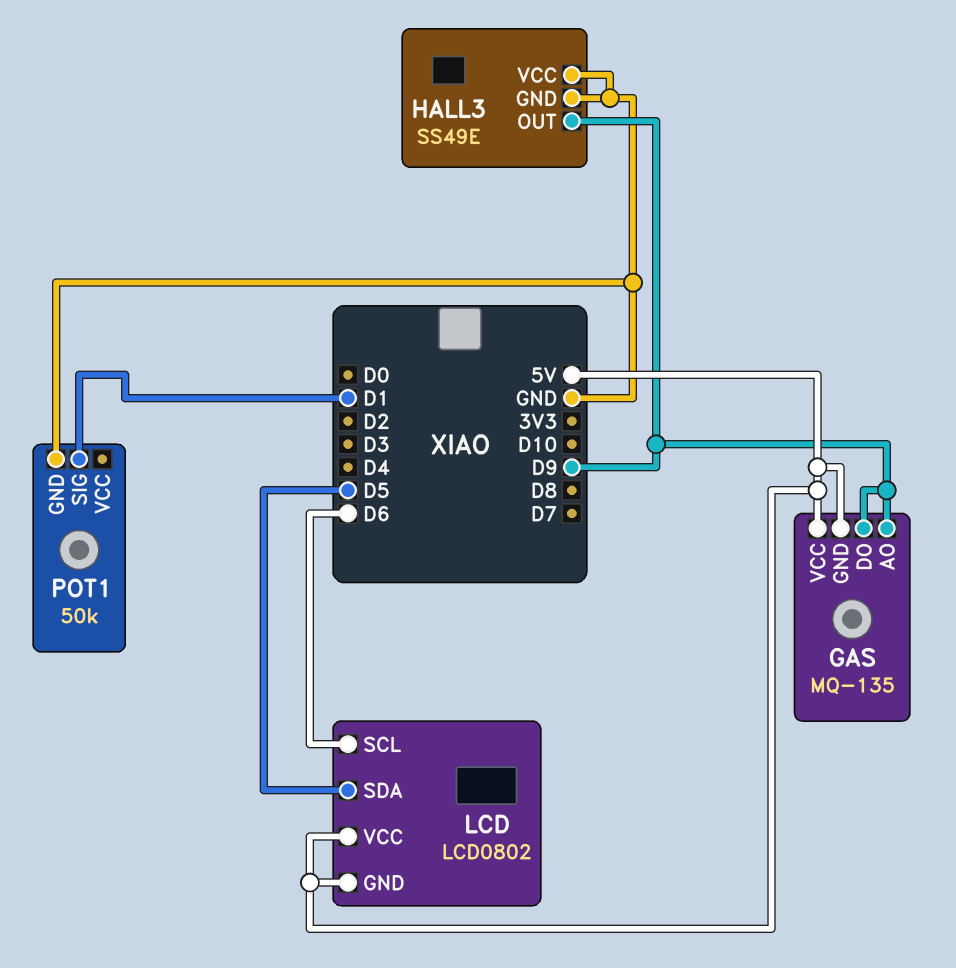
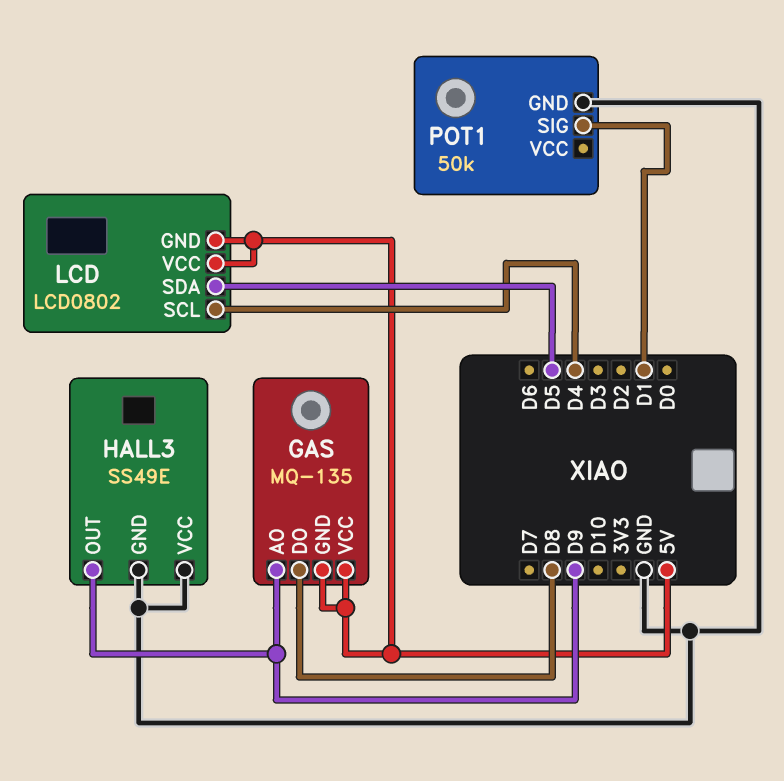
GAS pin DO: D9 -> D8
LCD pin SCL: D6 -> D4

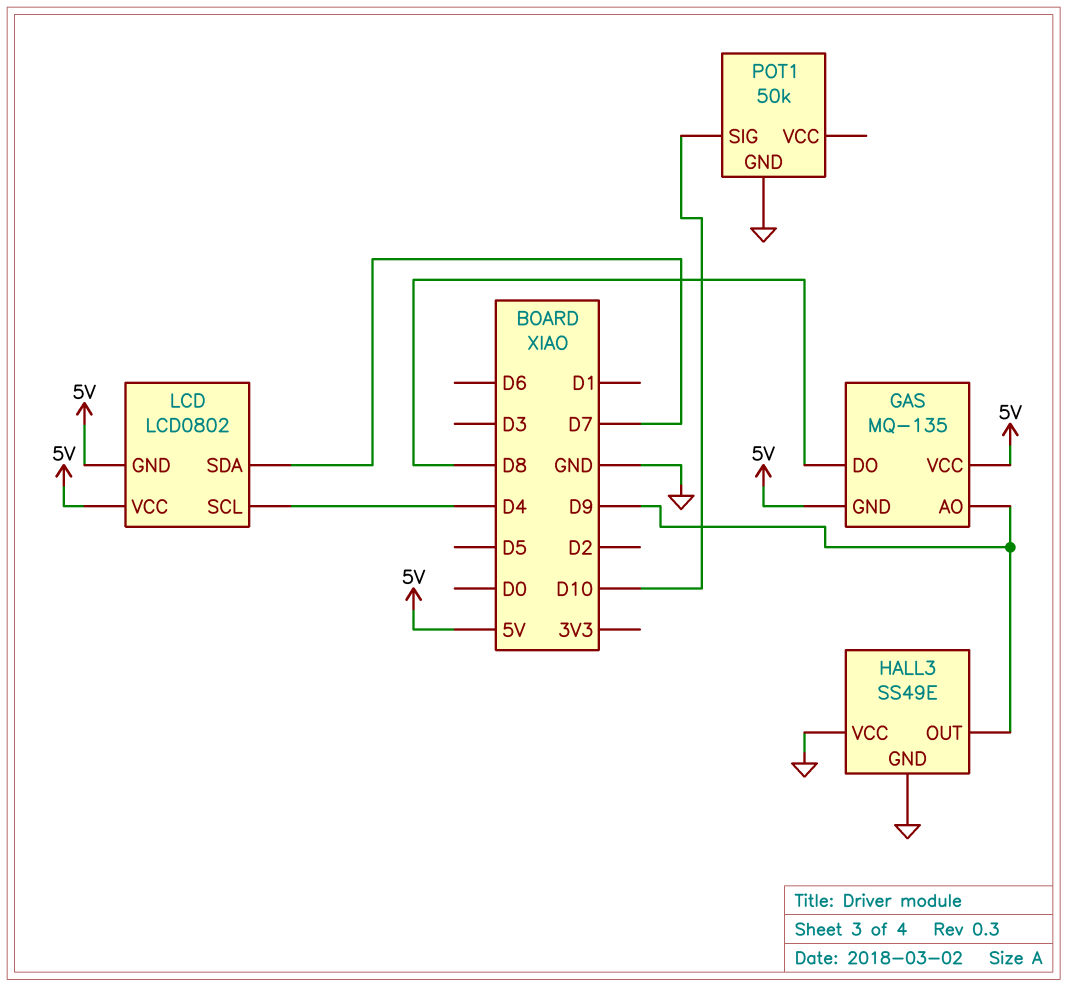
LCD pin SDA: D5 -> D7
POT1 pin SIG: D1 -> D10

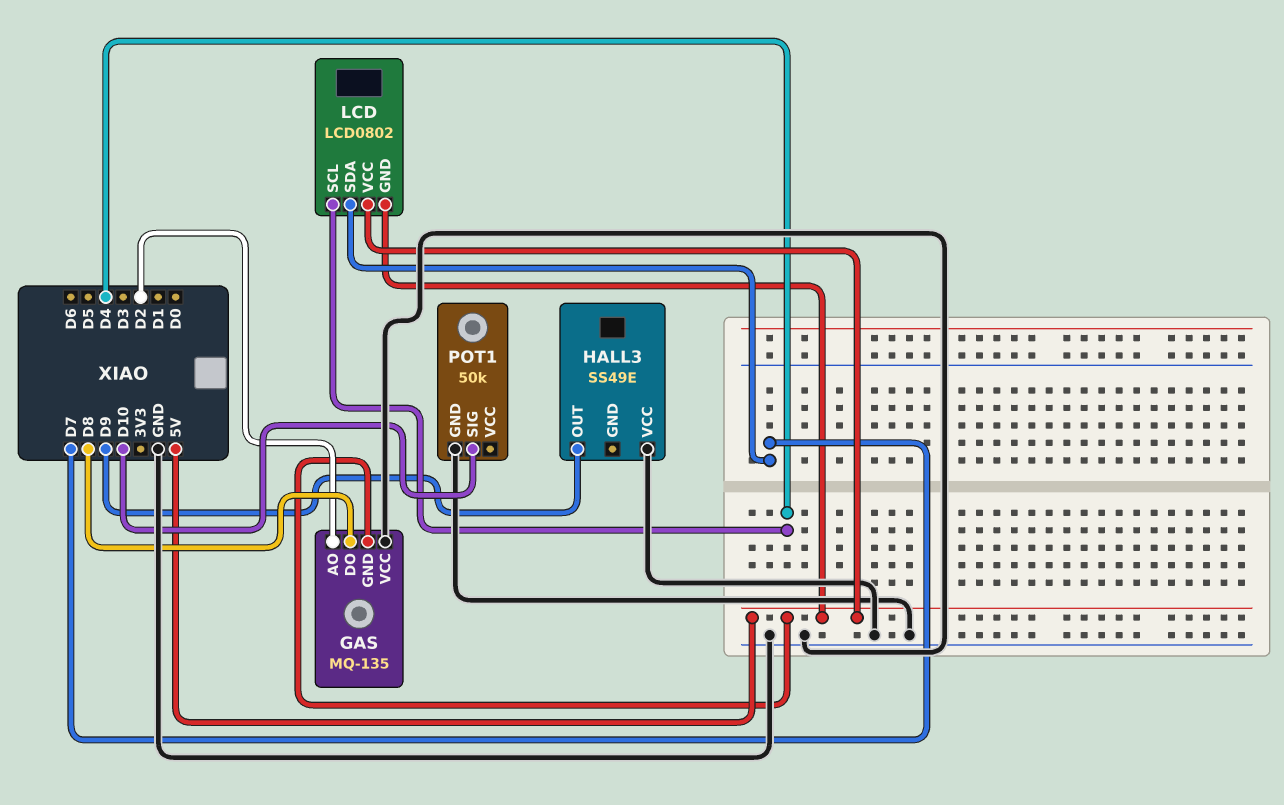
GAS pin AO: D9 -> D2
GAS pin VCC: 5V -> GND
HALL3 pin GND: GND -> none

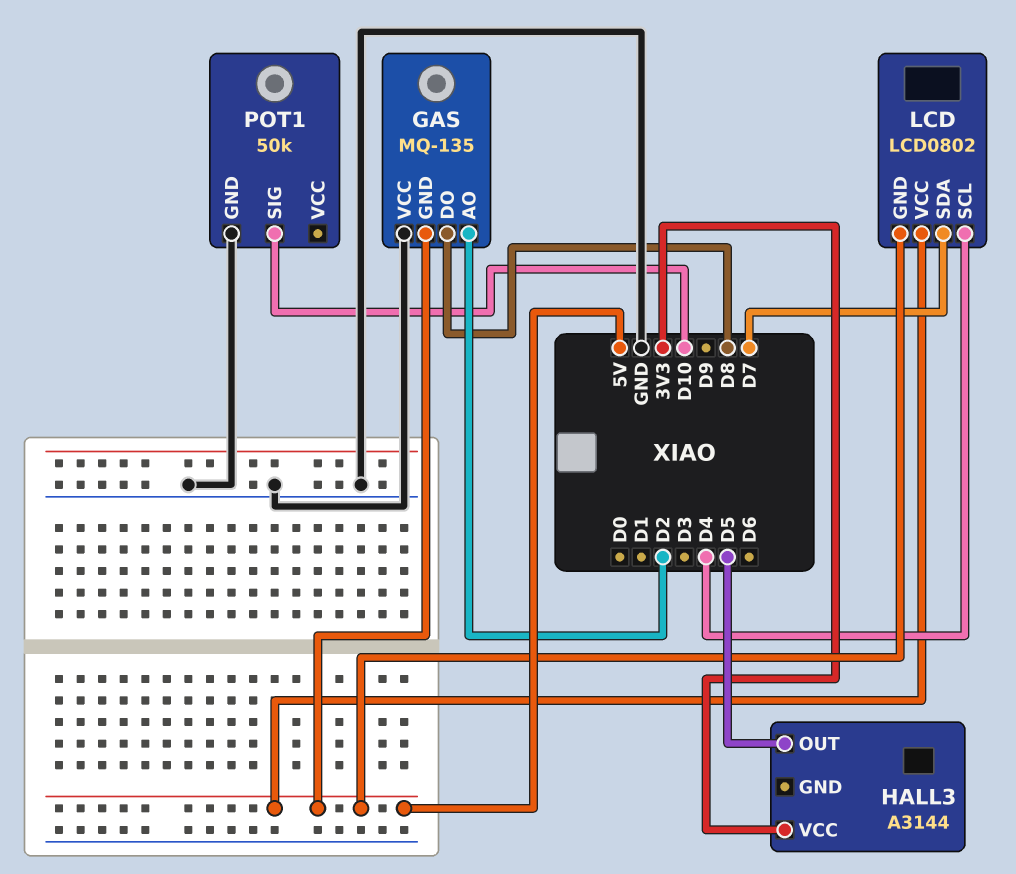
HALL3: SS49E -> A3144
HALL3 pin OUT: D9 -> D5
HALL3 pin VCC: GND -> 3V3

